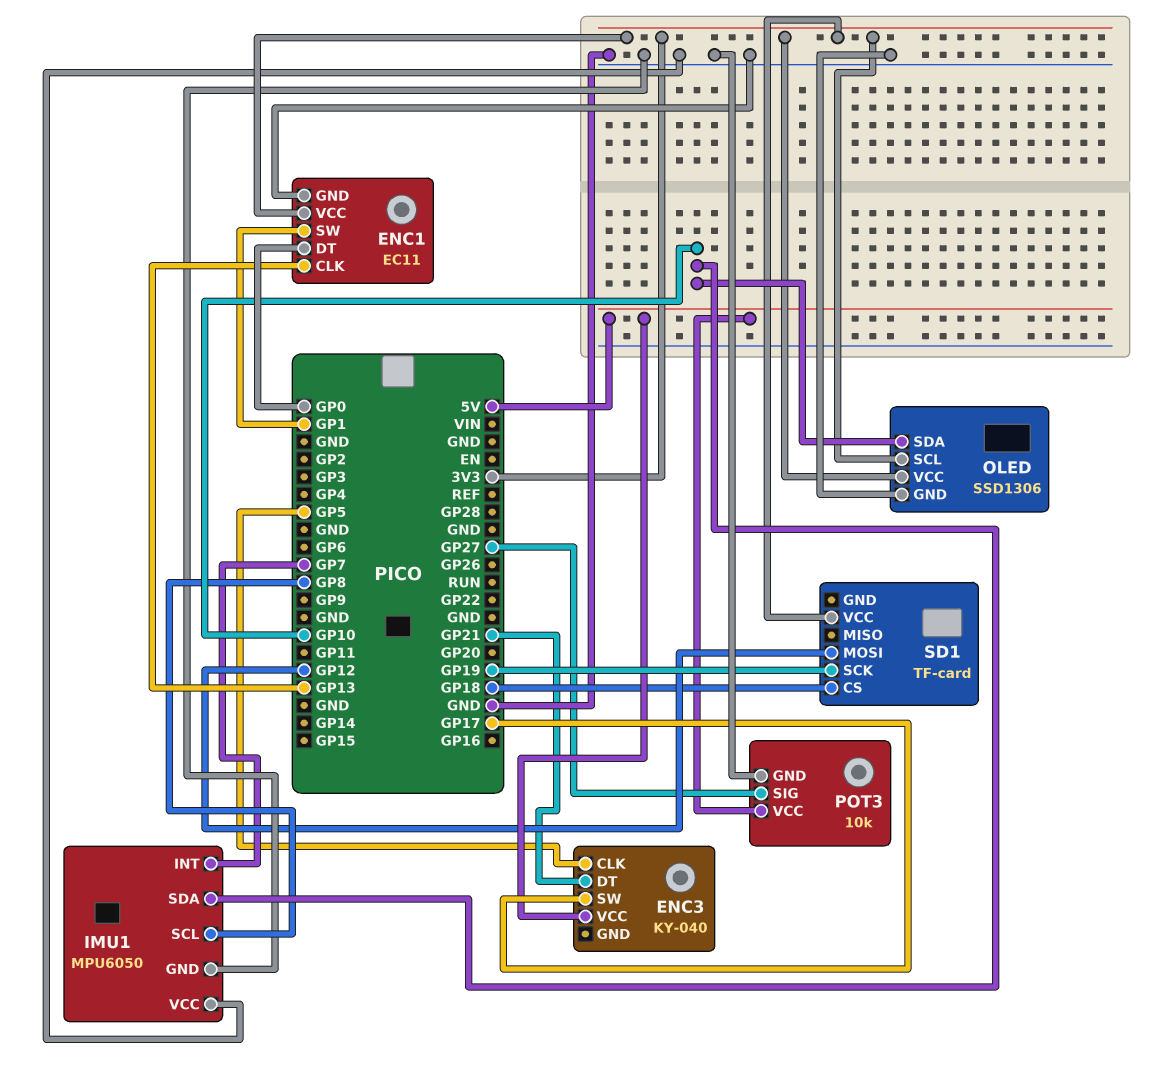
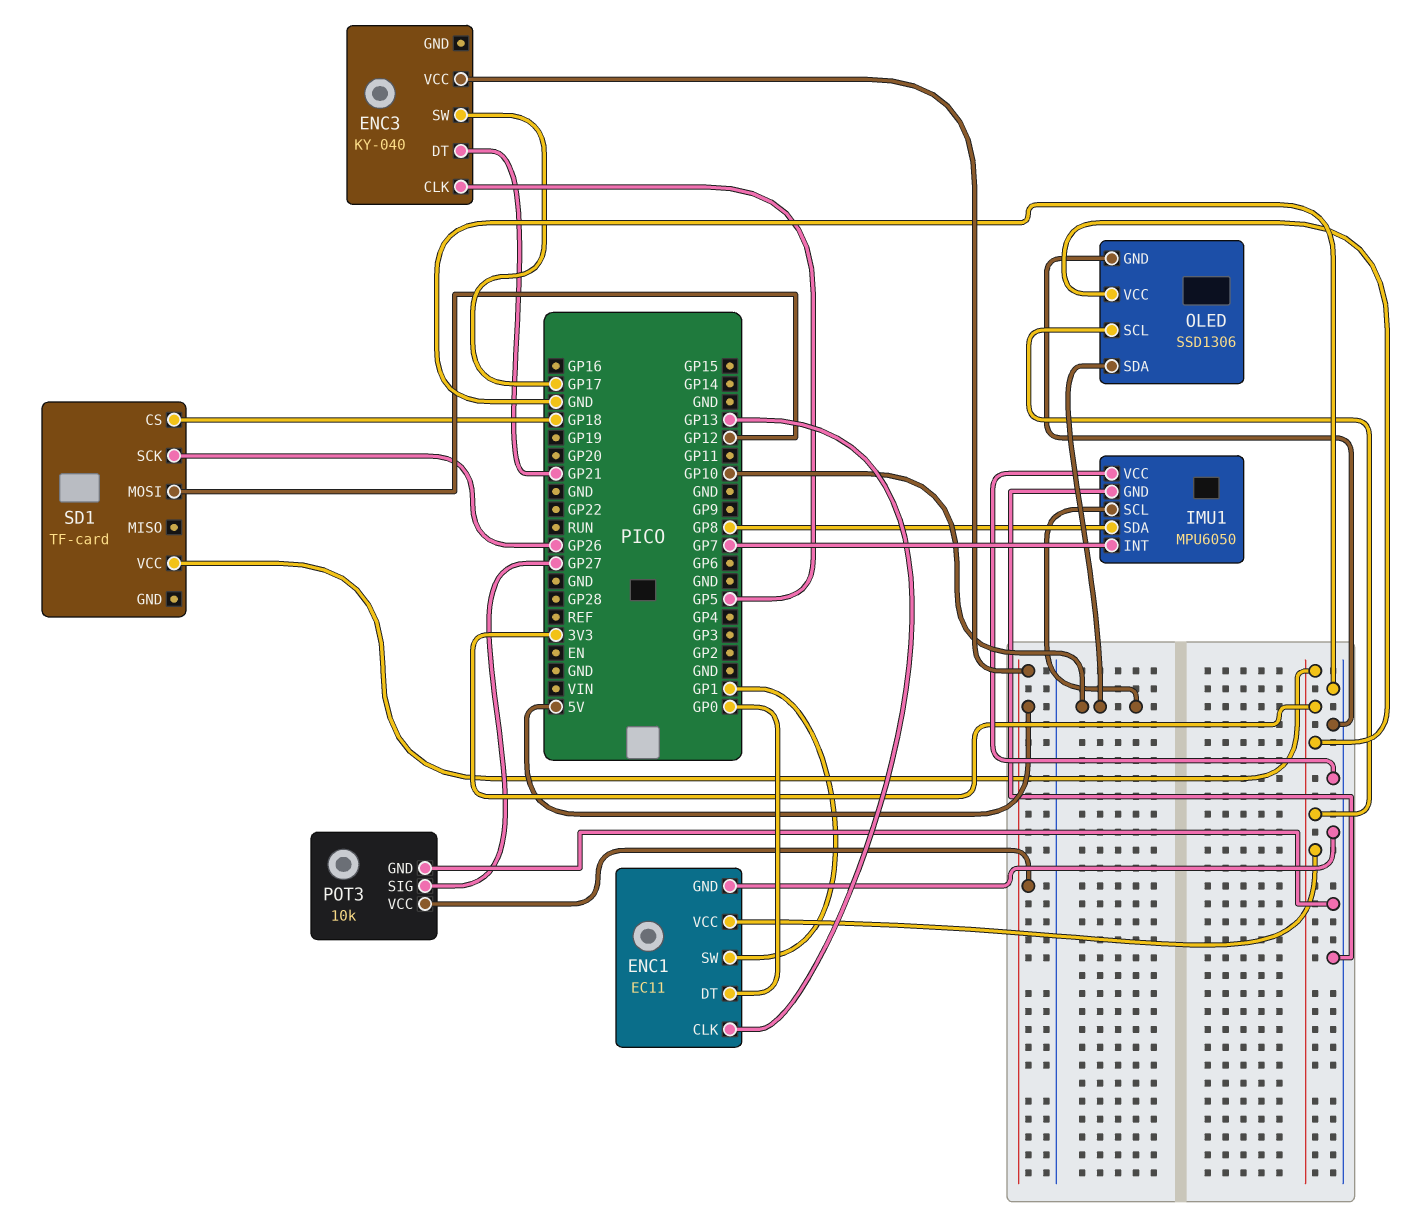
IMU1 pin SCL: GP8 -> GP10
IMU1 pin SDA: GP10 -> GP8
SD1 pin SCK: GP19 -> GP26

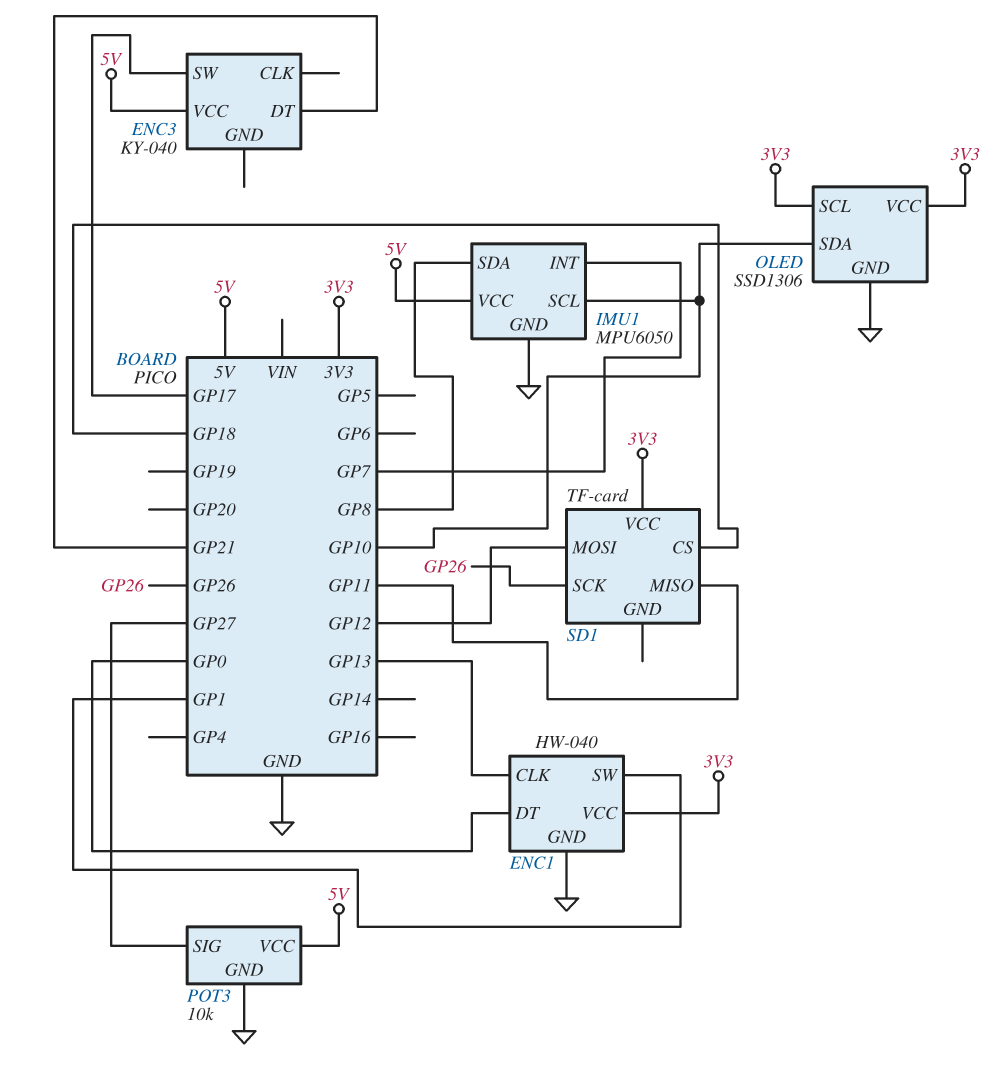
ENC1: EC11 -> HW-040
ENC3 pin CLK: GP5 -> none
IMU1 pin VCC: GND -> 5V
SD1 pin MISO: none -> GP11

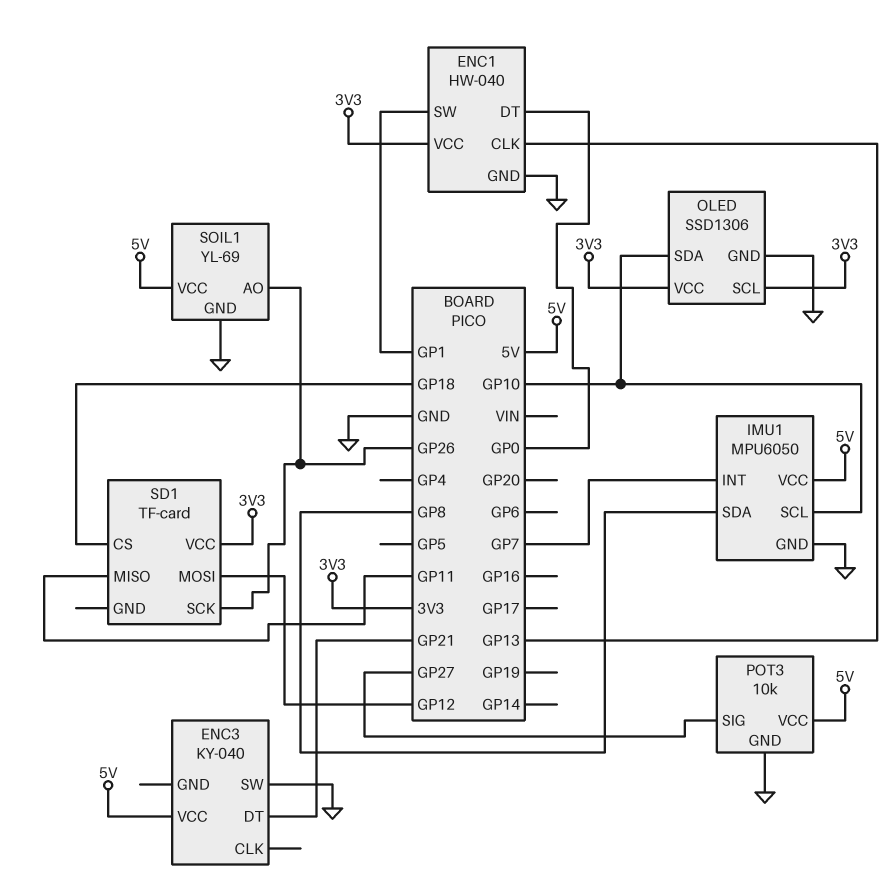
ENC3 pin SW: GP17 -> GND
SOIL1: none -> YL-69
SOIL1 pin AO: none -> GP26
SOIL1 pin GND: none -> GND
SOIL1 pin VCC: none -> 5V

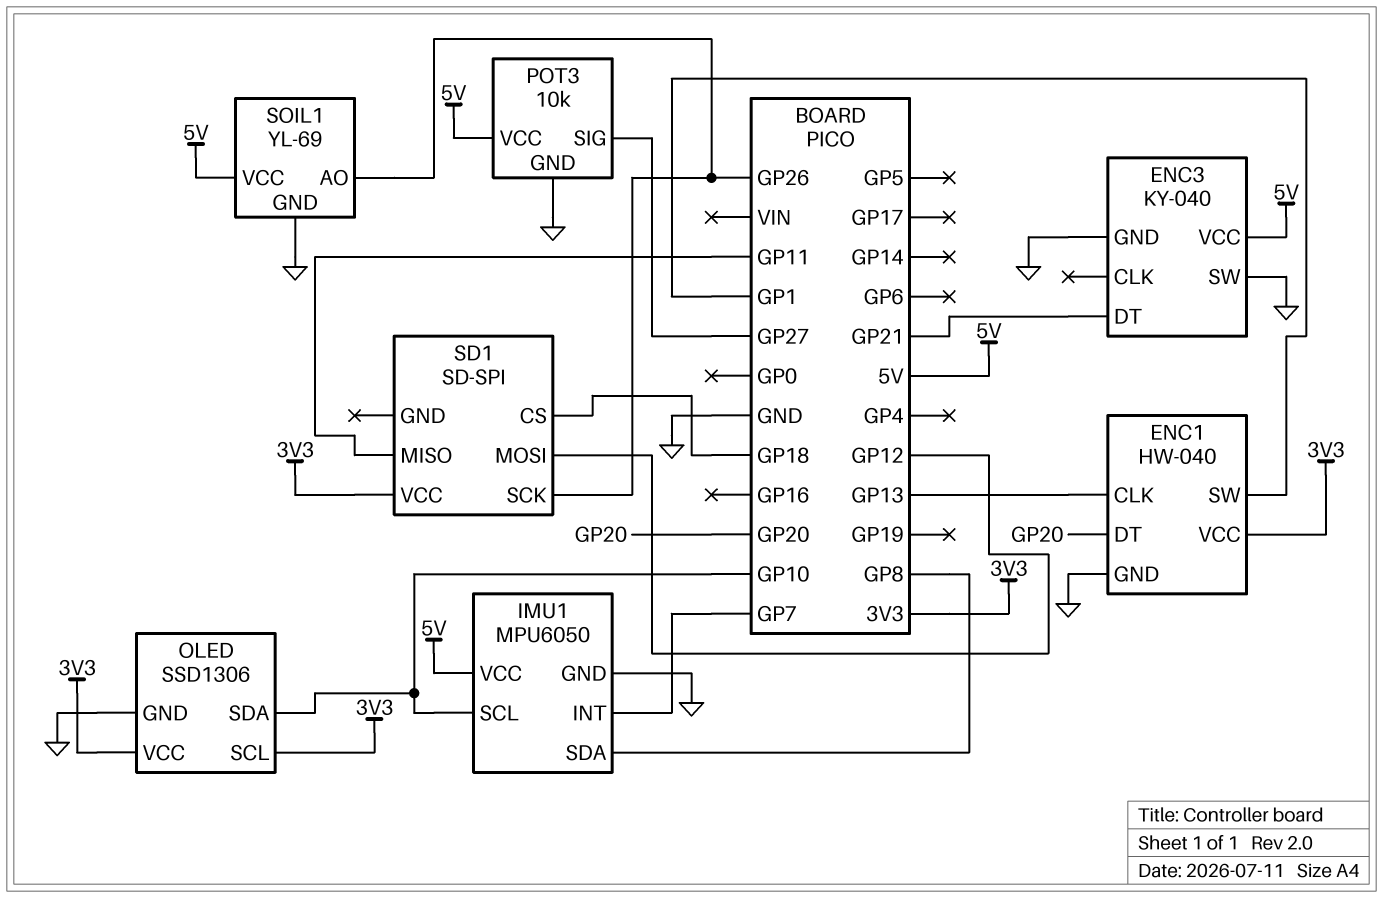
ENC1 pin DT: GP0 -> GP20
ENC3 pin GND: none -> GND
SD1: TF-card -> SD-SPI

